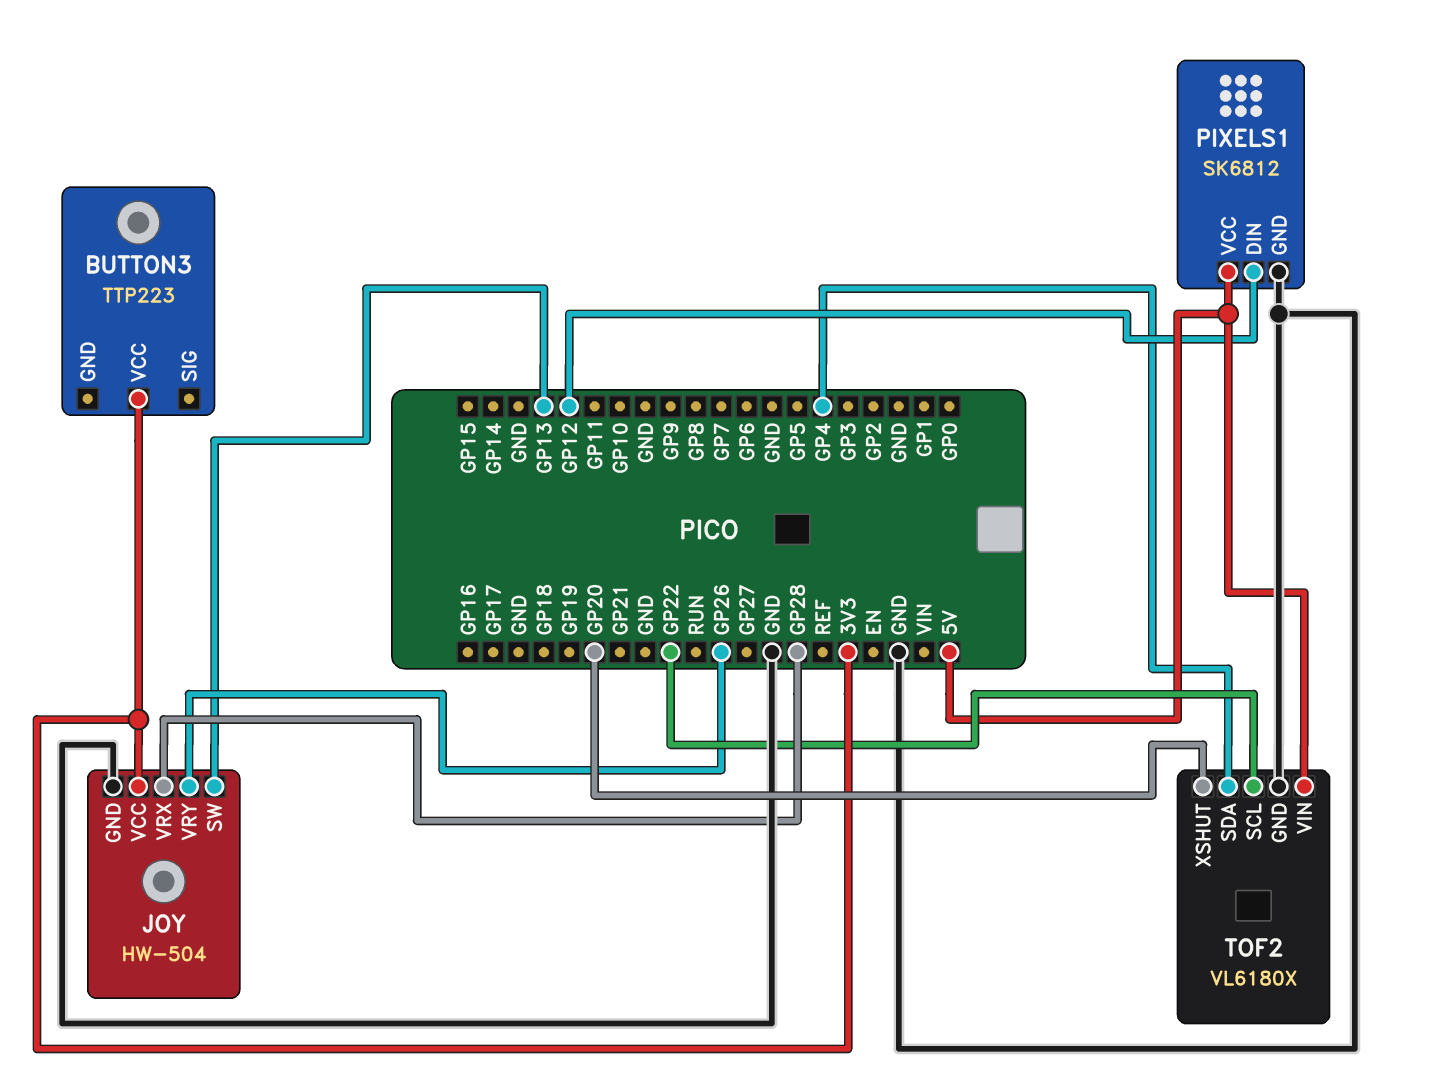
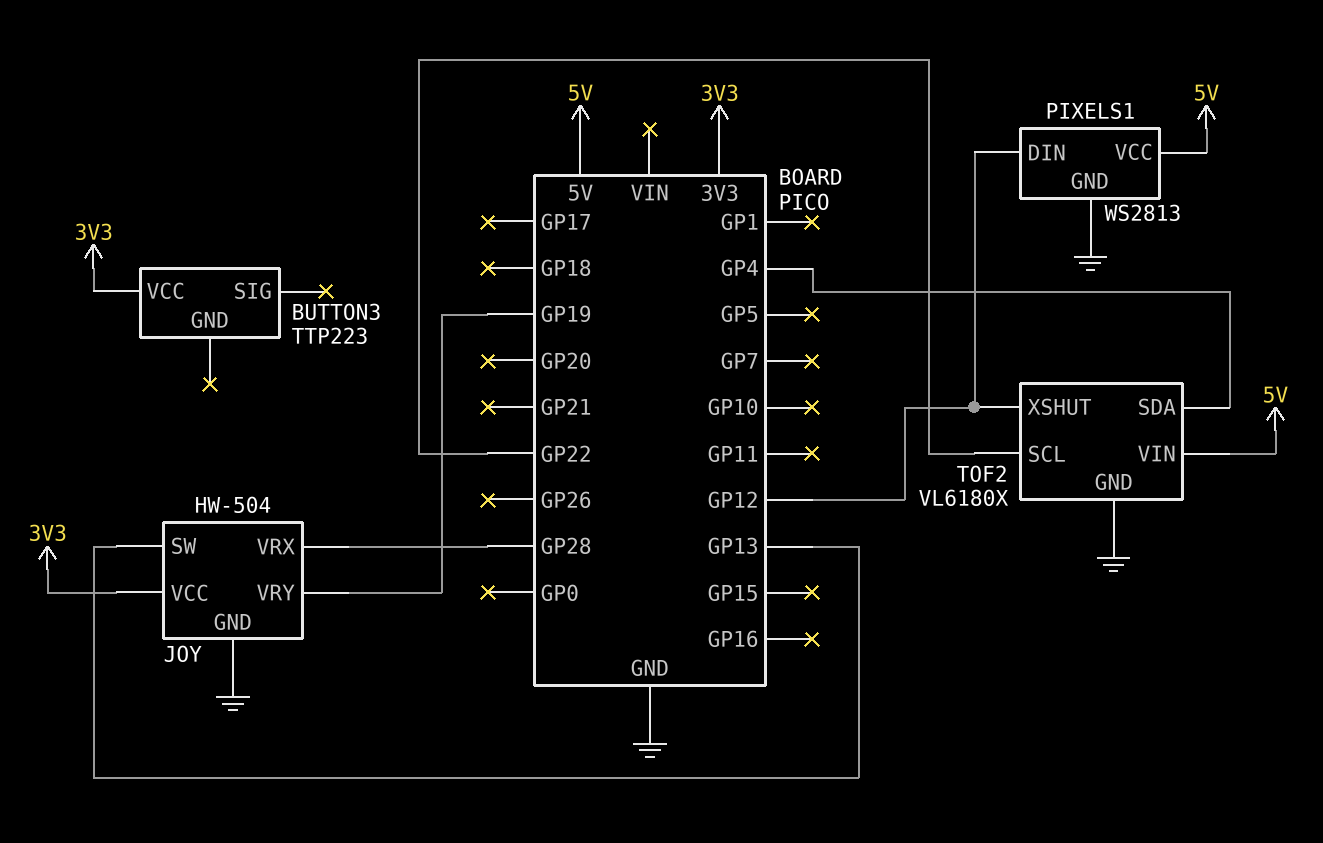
JOY pin VRY: GP26 -> GP19
PIXELS1: SK6812 -> WS2813
TOF2 pin XSHUT: GP20 -> GP12

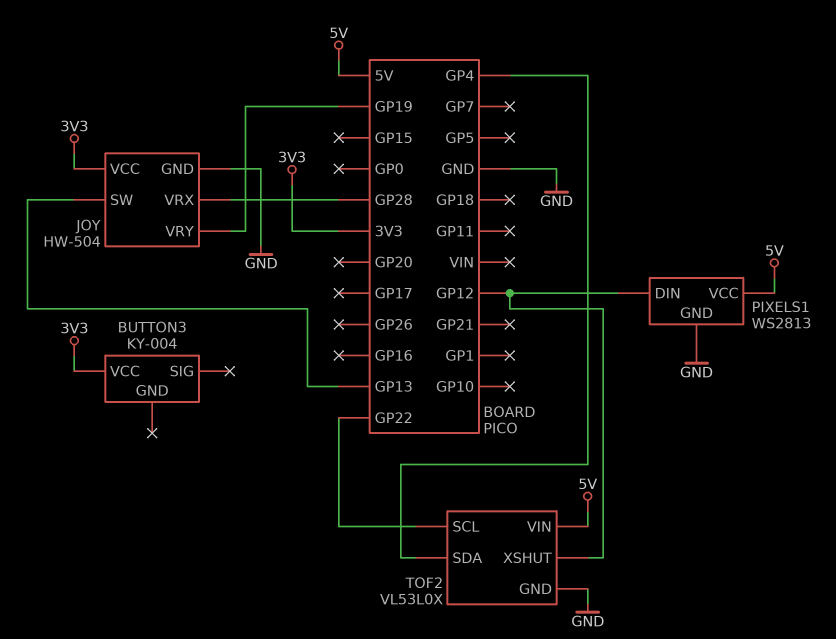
BUTTON3: TTP223 -> KY-004
TOF2: VL6180X -> VL53L0X

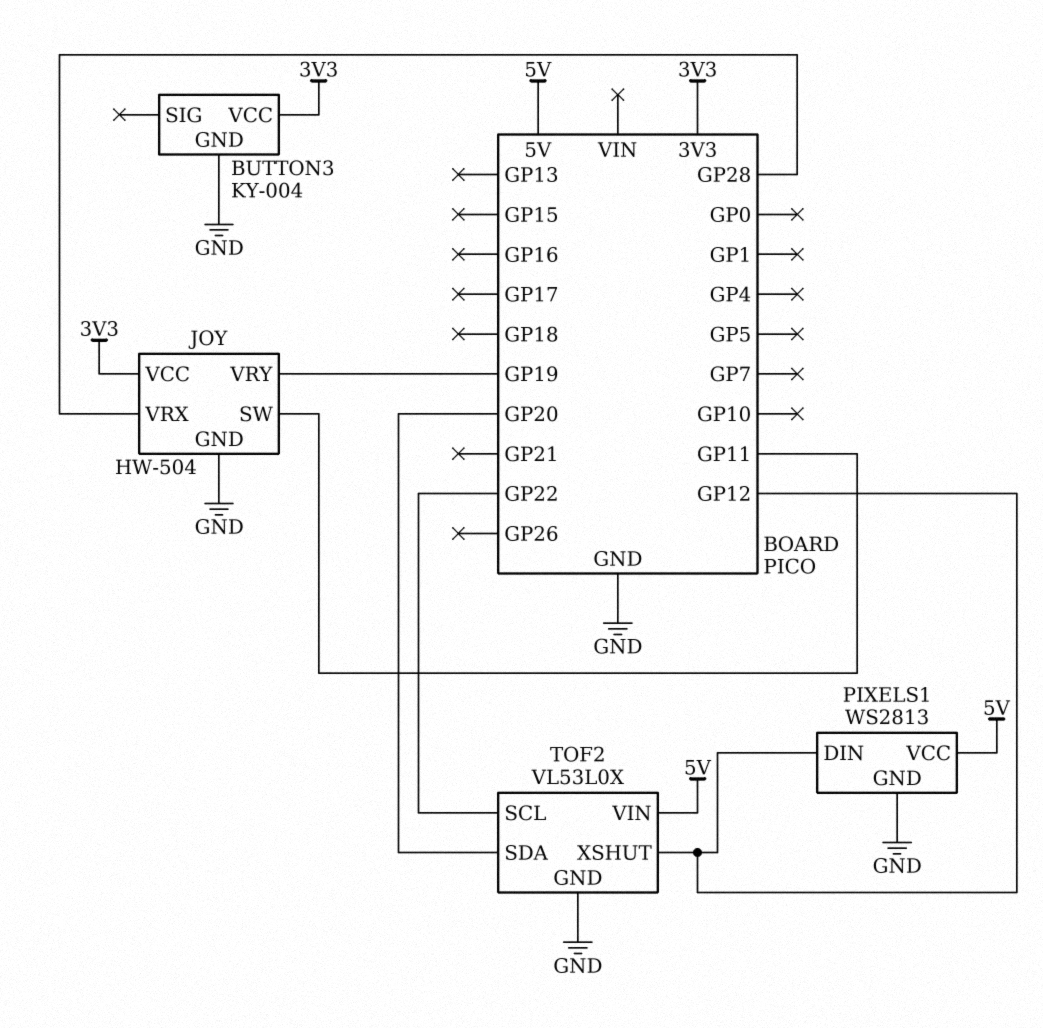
BUTTON3 pin GND: none -> GND
JOY pin SW: GP13 -> GP11
TOF2 pin SDA: GP4 -> GP20

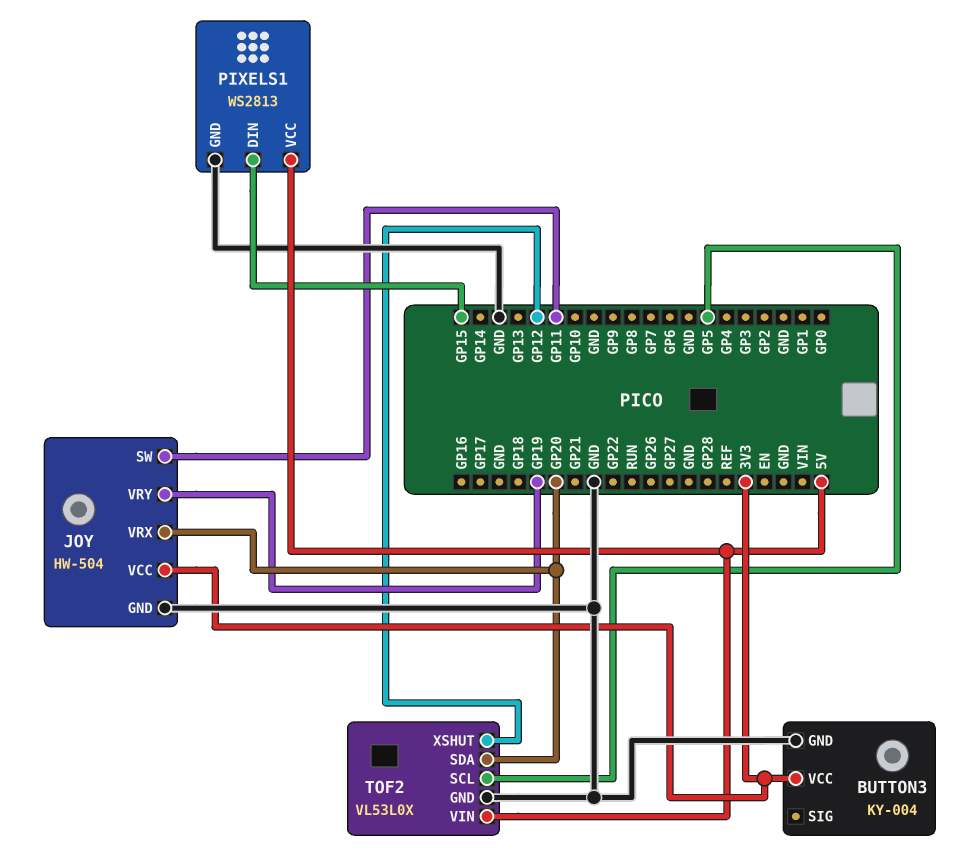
JOY pin VRX: GP28 -> GP20
PIXELS1 pin DIN: GP12 -> GP15
TOF2 pin SCL: GP22 -> GP5

